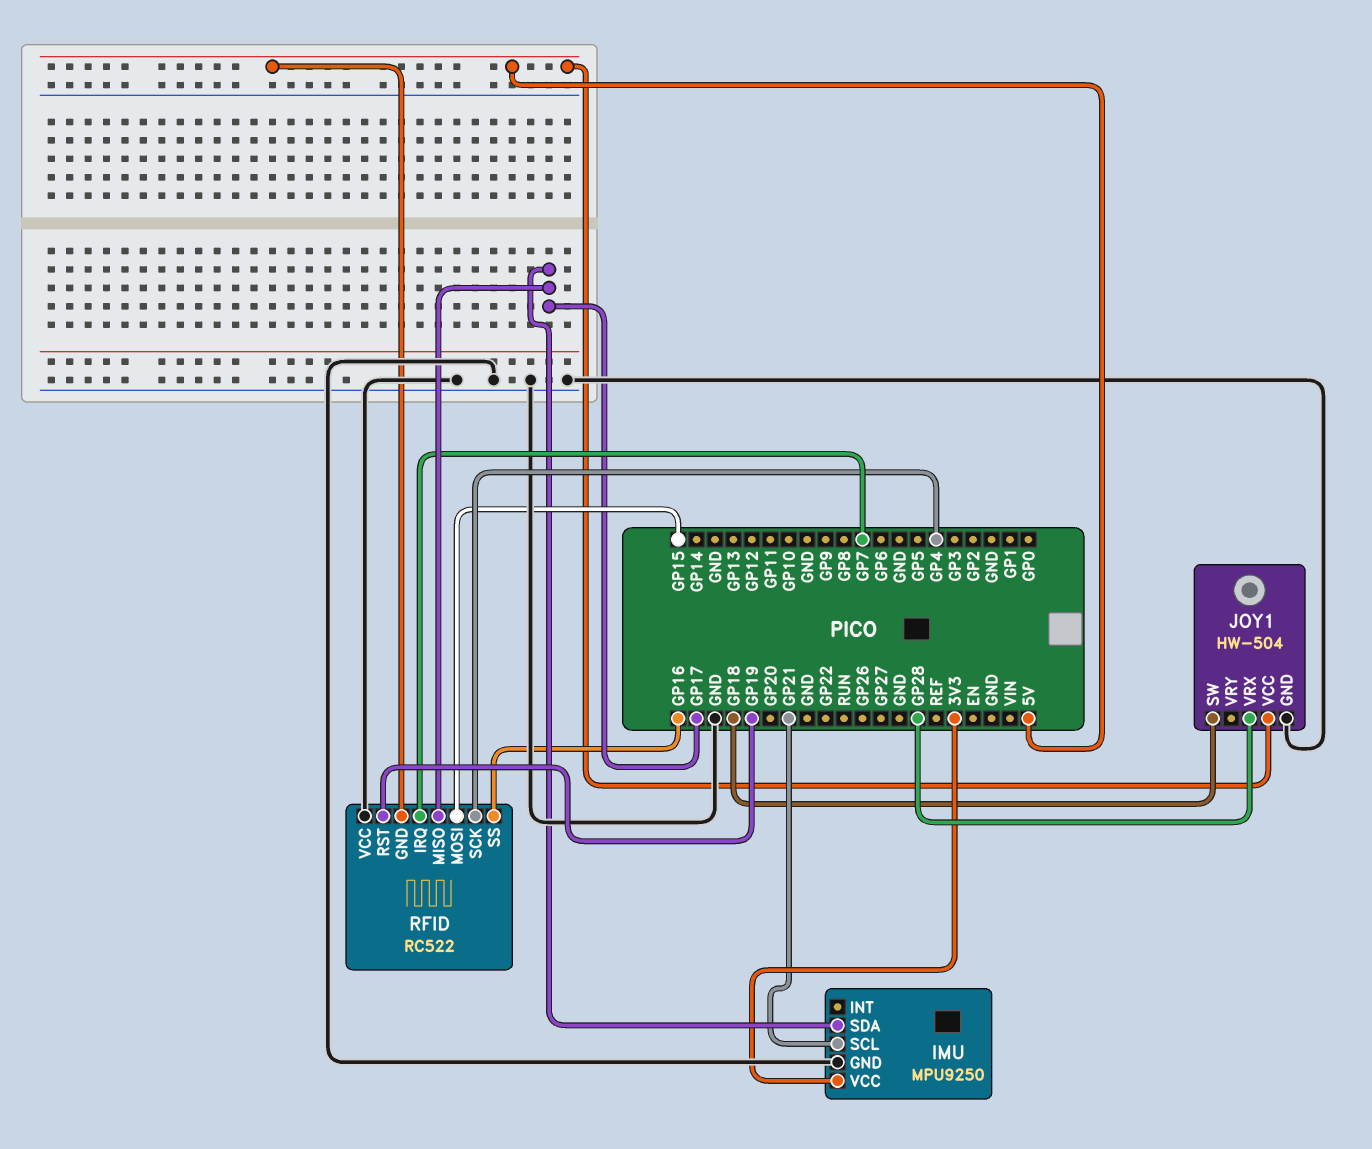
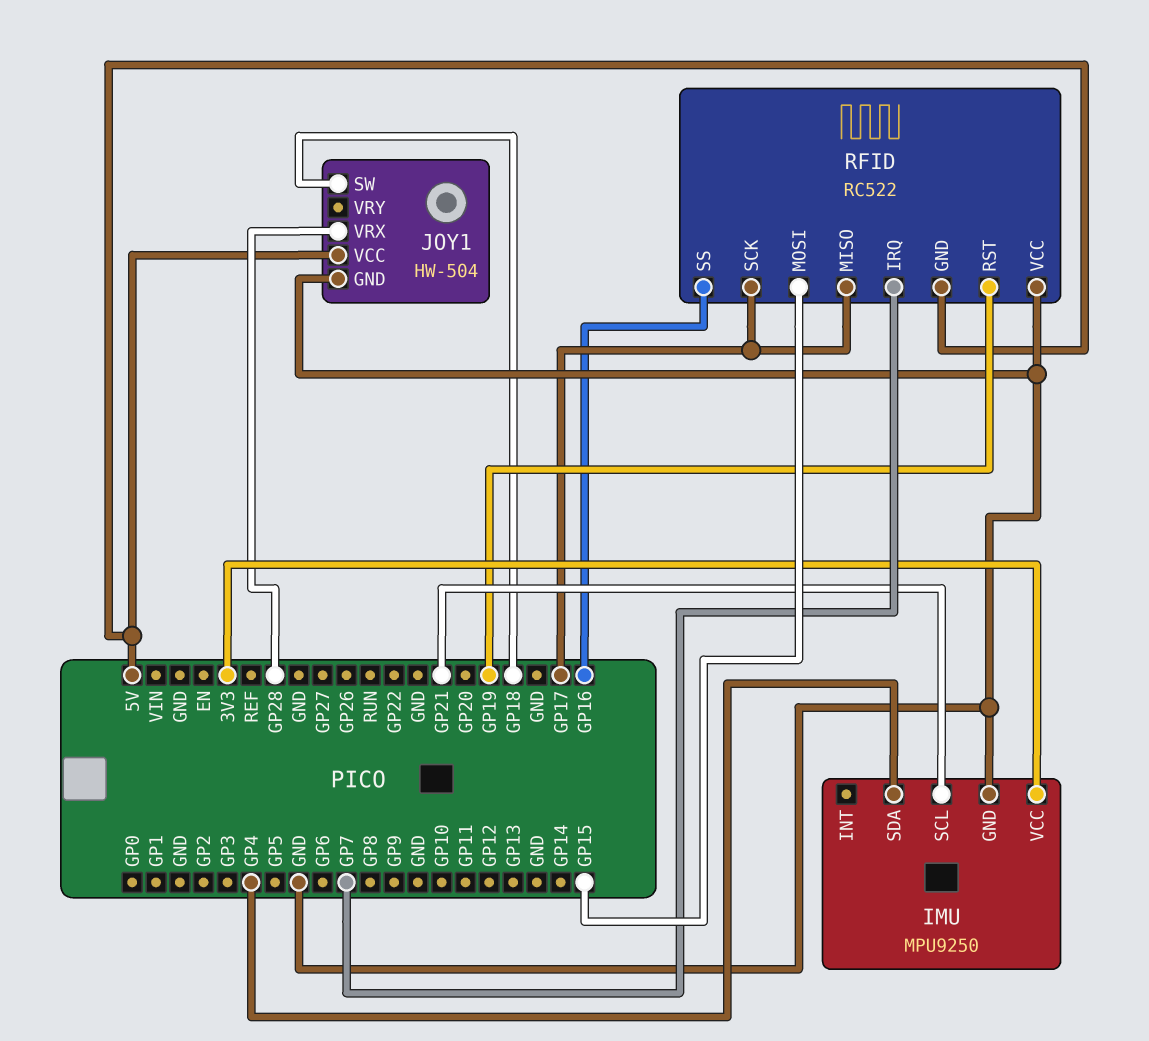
IMU pin SDA: GP17 -> GP4
RFID pin SCK: GP4 -> GP17

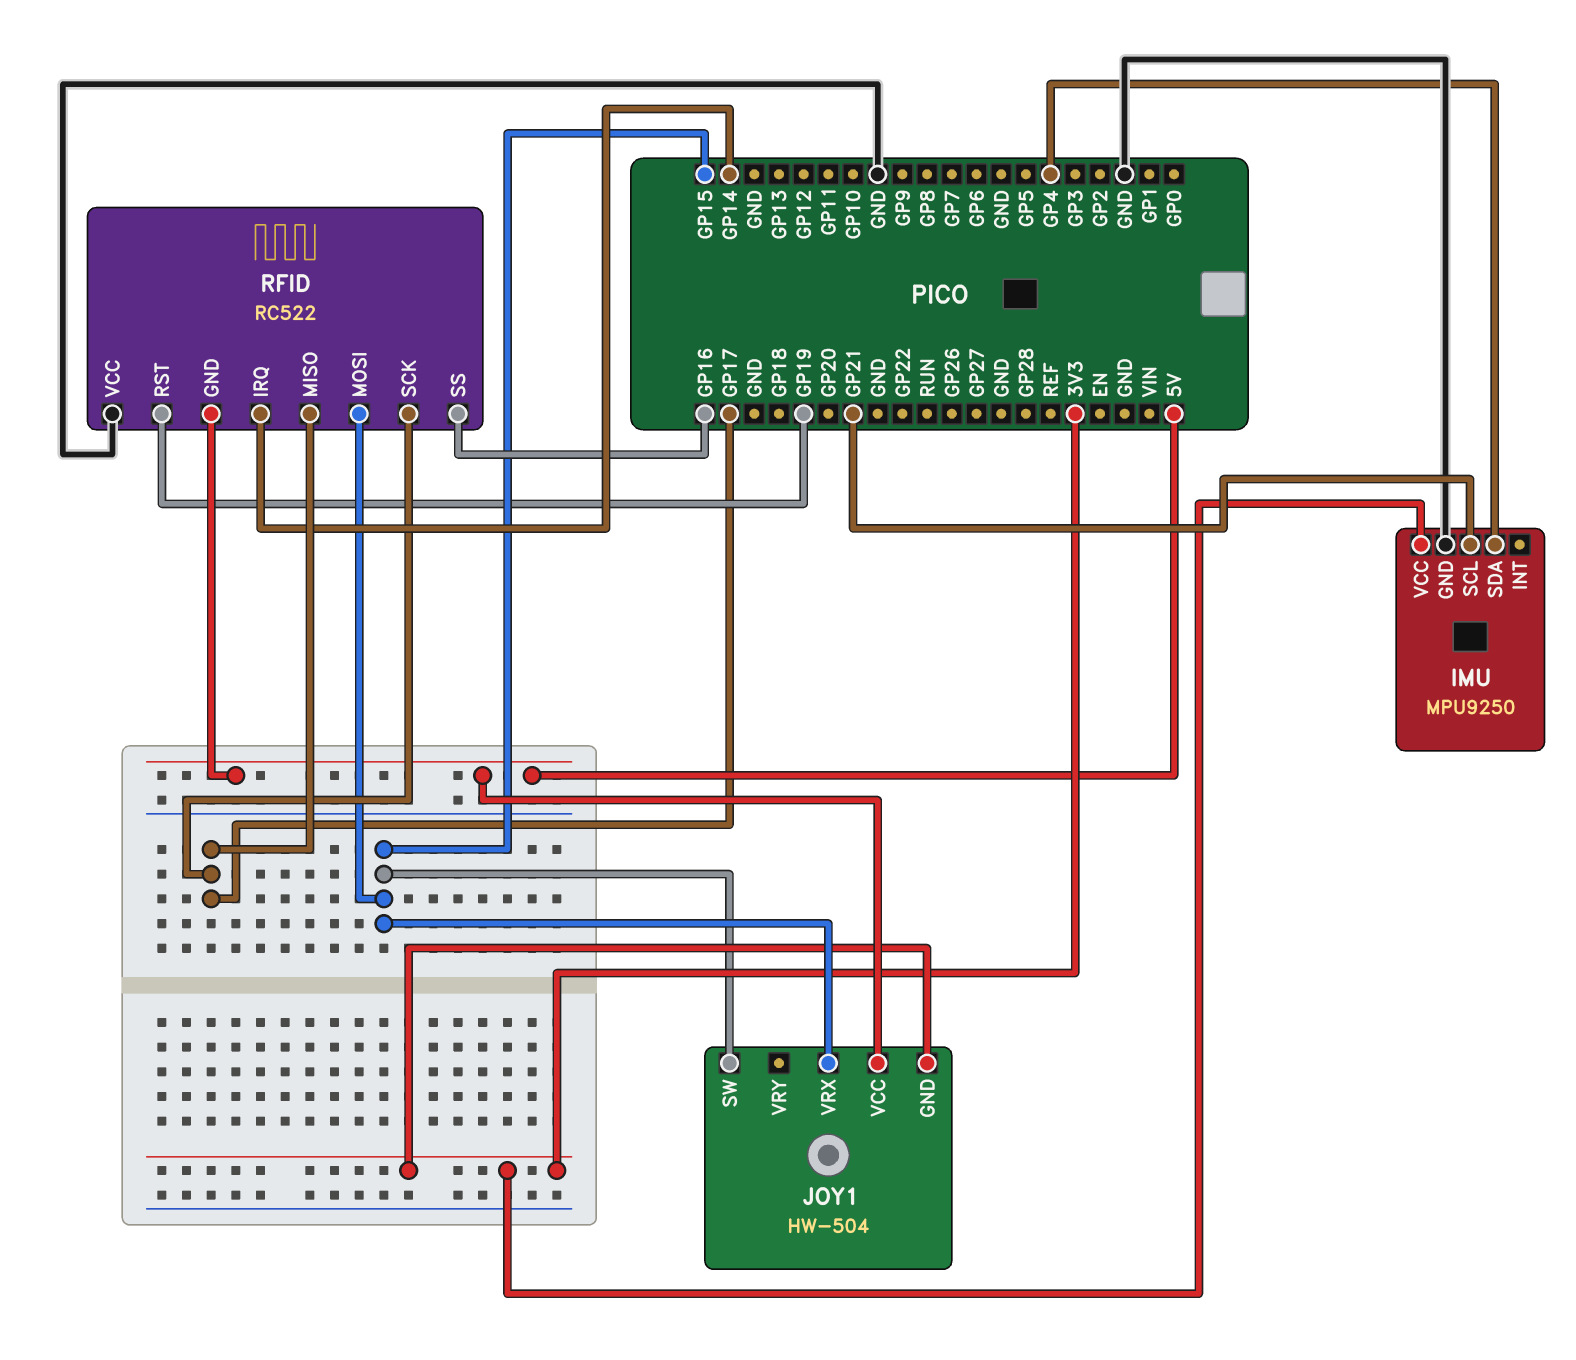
JOY1 pin GND: GND -> 3V3
JOY1 pin SW: GP18 -> GP15
JOY1 pin VRX: GP28 -> GP15
RFID pin IRQ: GP7 -> GP14

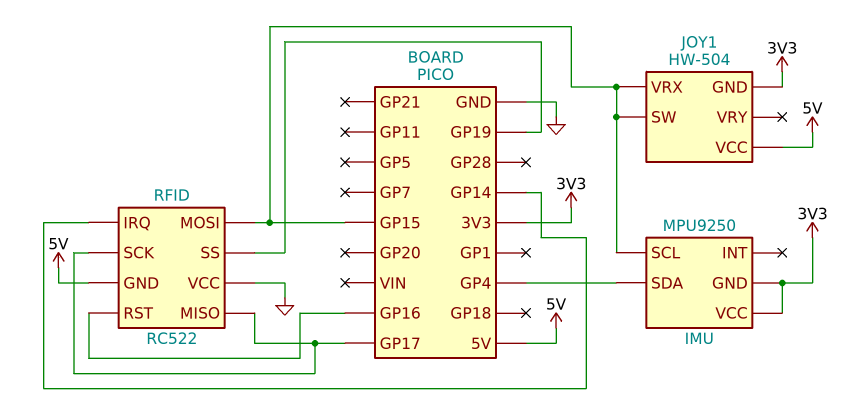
IMU pin GND: GND -> 3V3
IMU pin SCL: GP21 -> GP15
RFID pin RST: GP19 -> GP16
RFID pin SS: GP16 -> GP19

